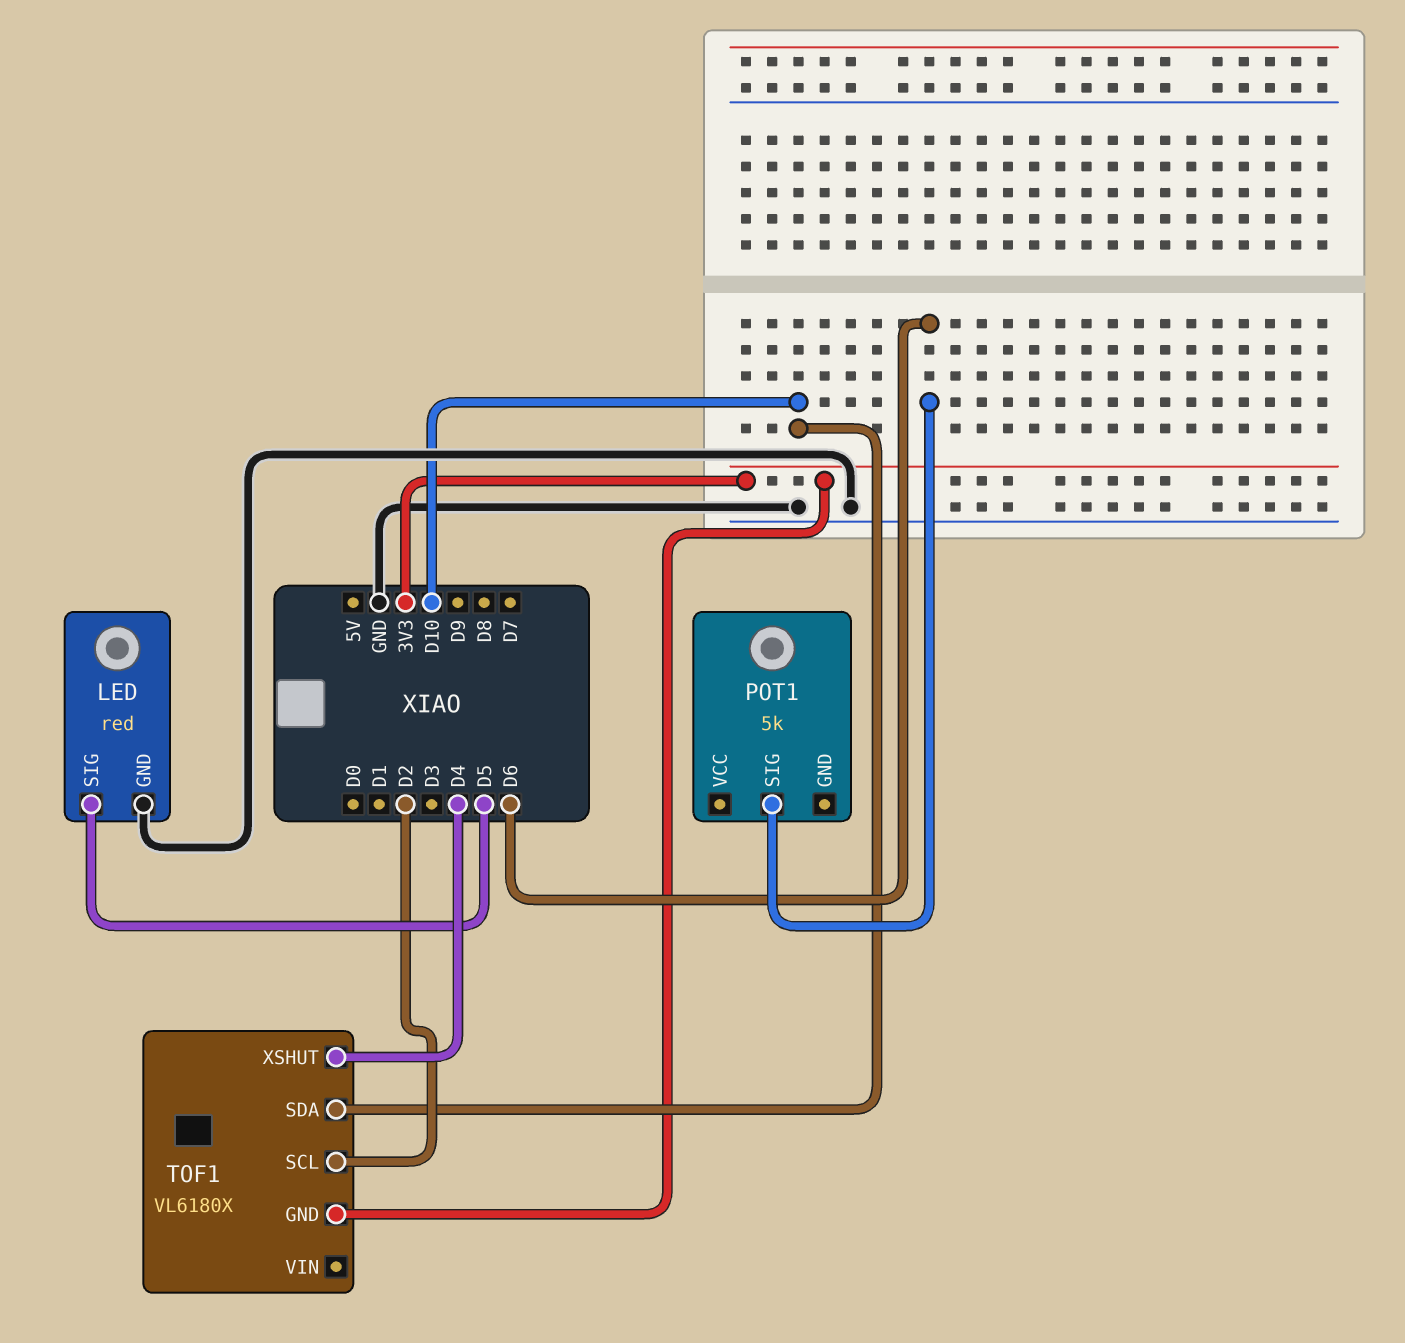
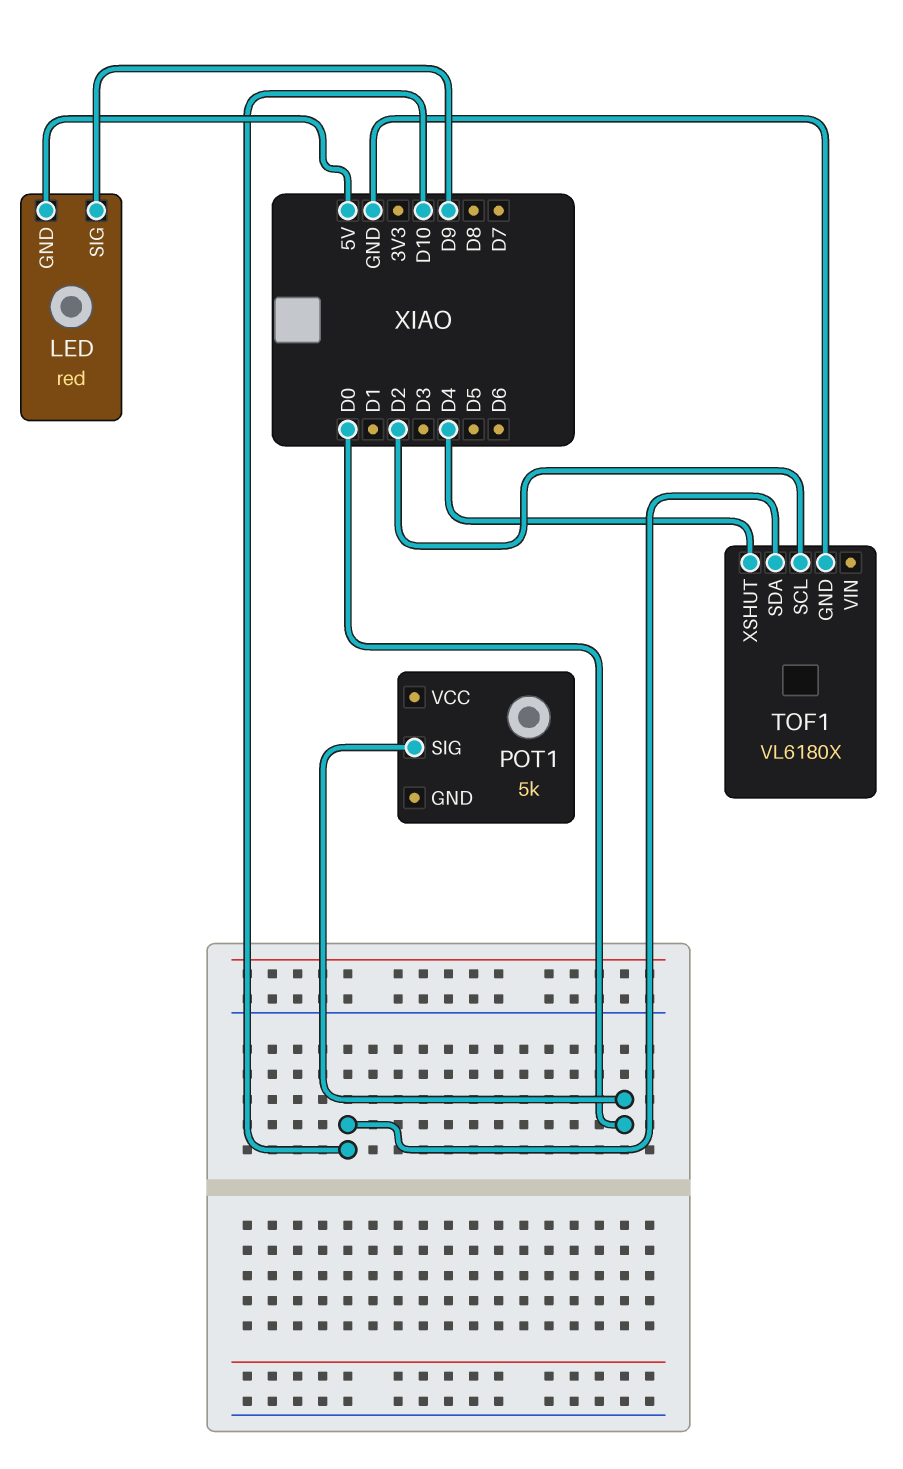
LED pin GND: GND -> 5V
LED pin SIG: D5 -> D9
POT1 pin SIG: D6 -> D0
TOF1 pin GND: 3V3 -> GND

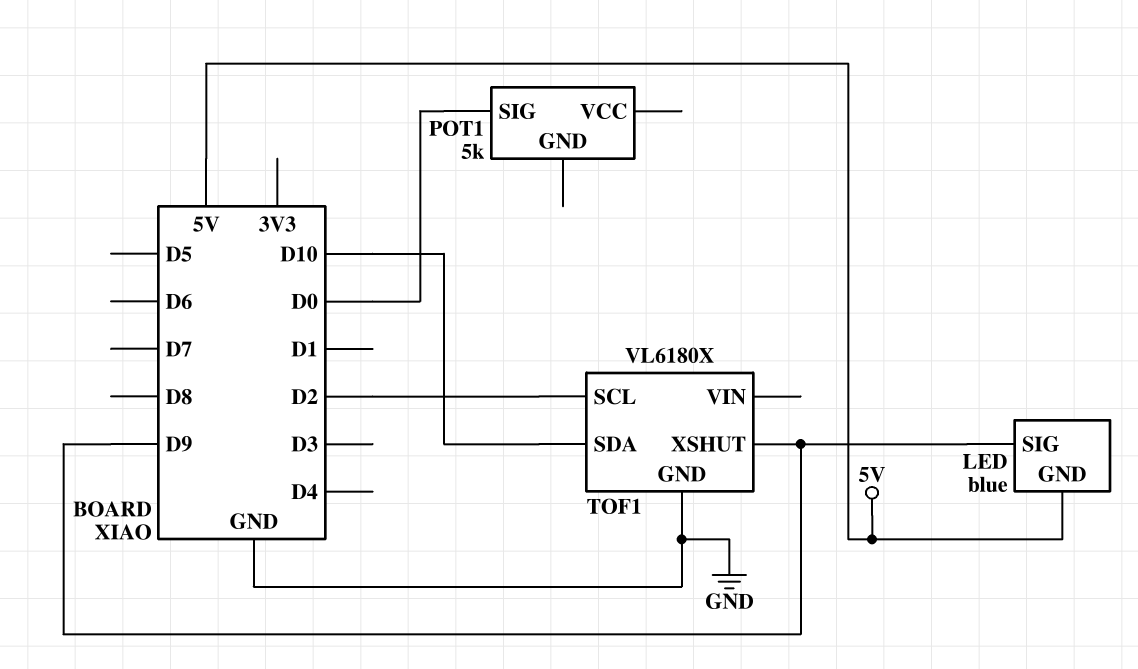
LED: red -> blue
TOF1 pin XSHUT: D4 -> D9

